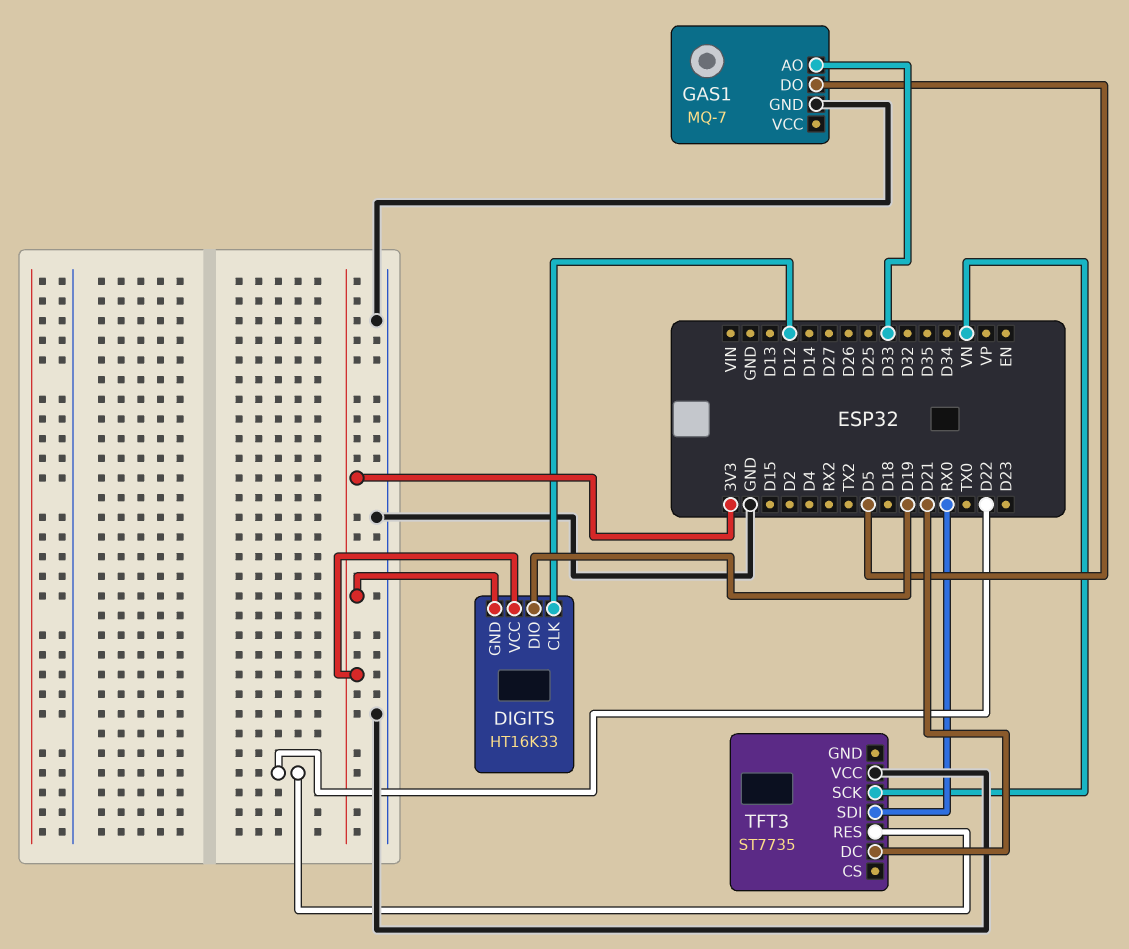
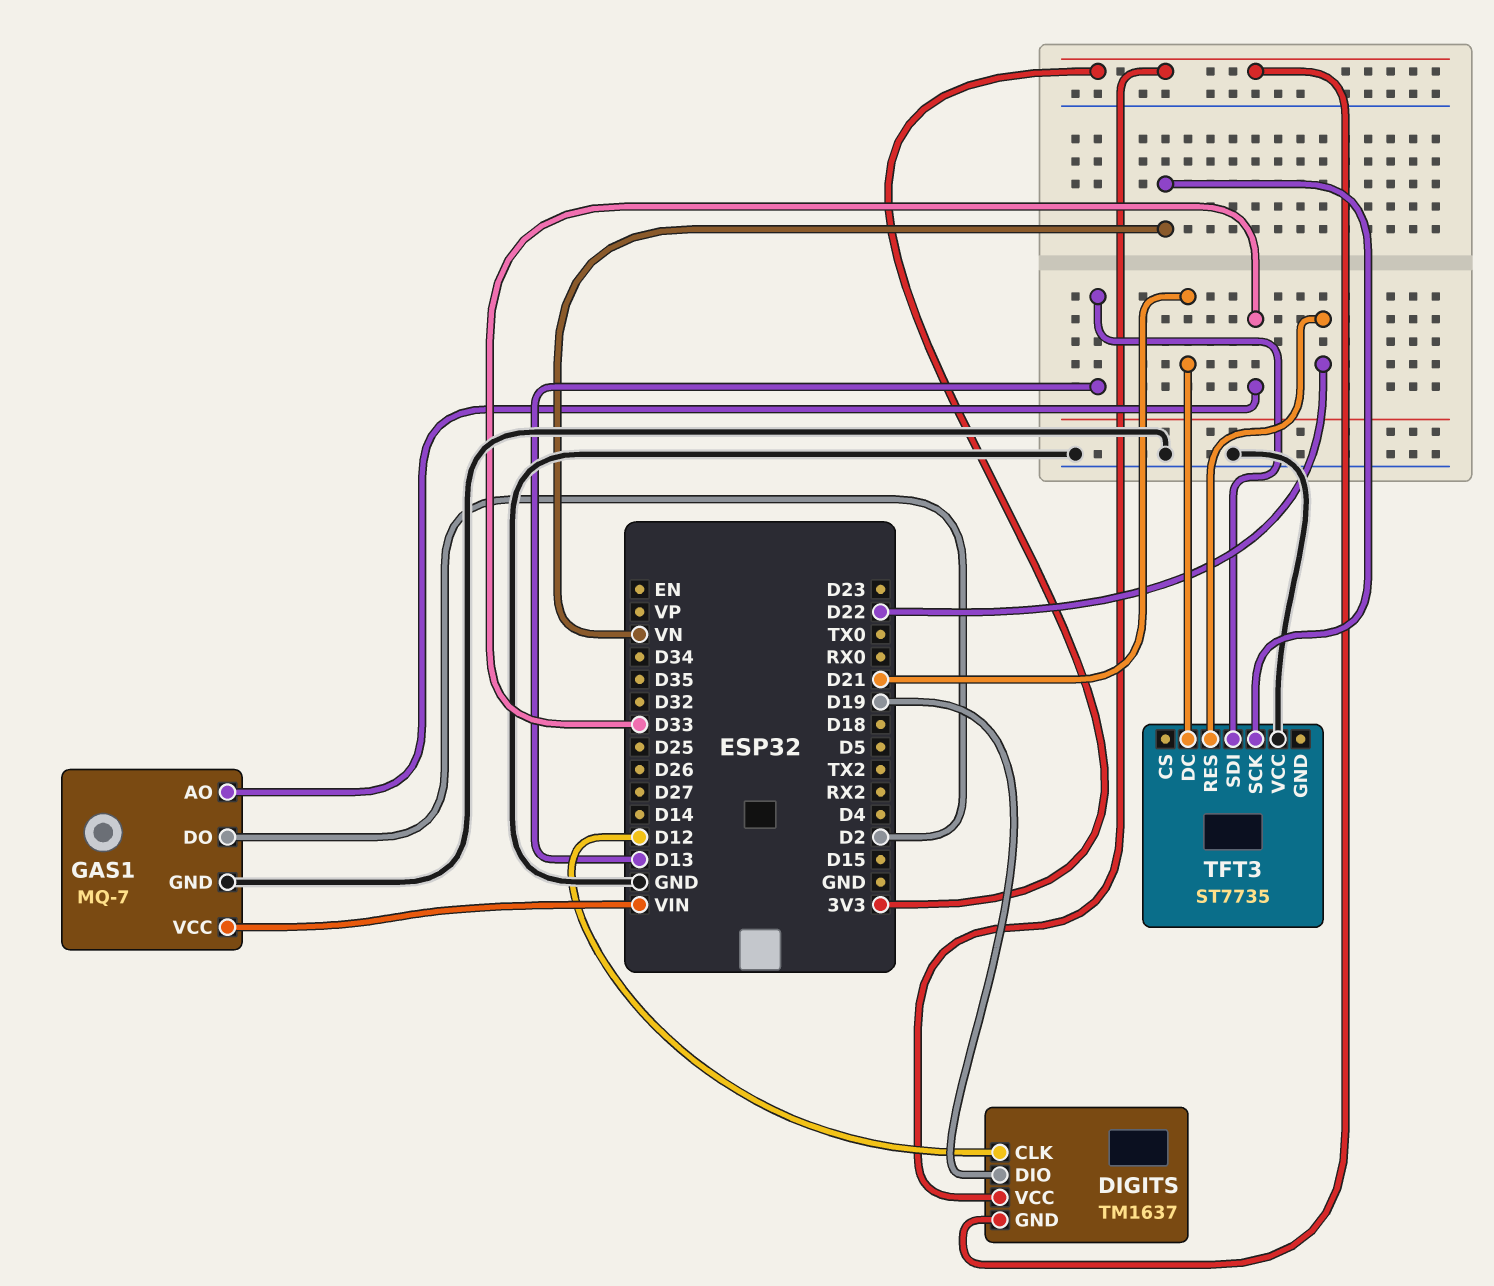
DIGITS: HT16K33 -> TM1637
GAS1 pin DO: D5 -> D2
GAS1 pin VCC: none -> VIN
TFT3 pin SDI: RX0 -> D13

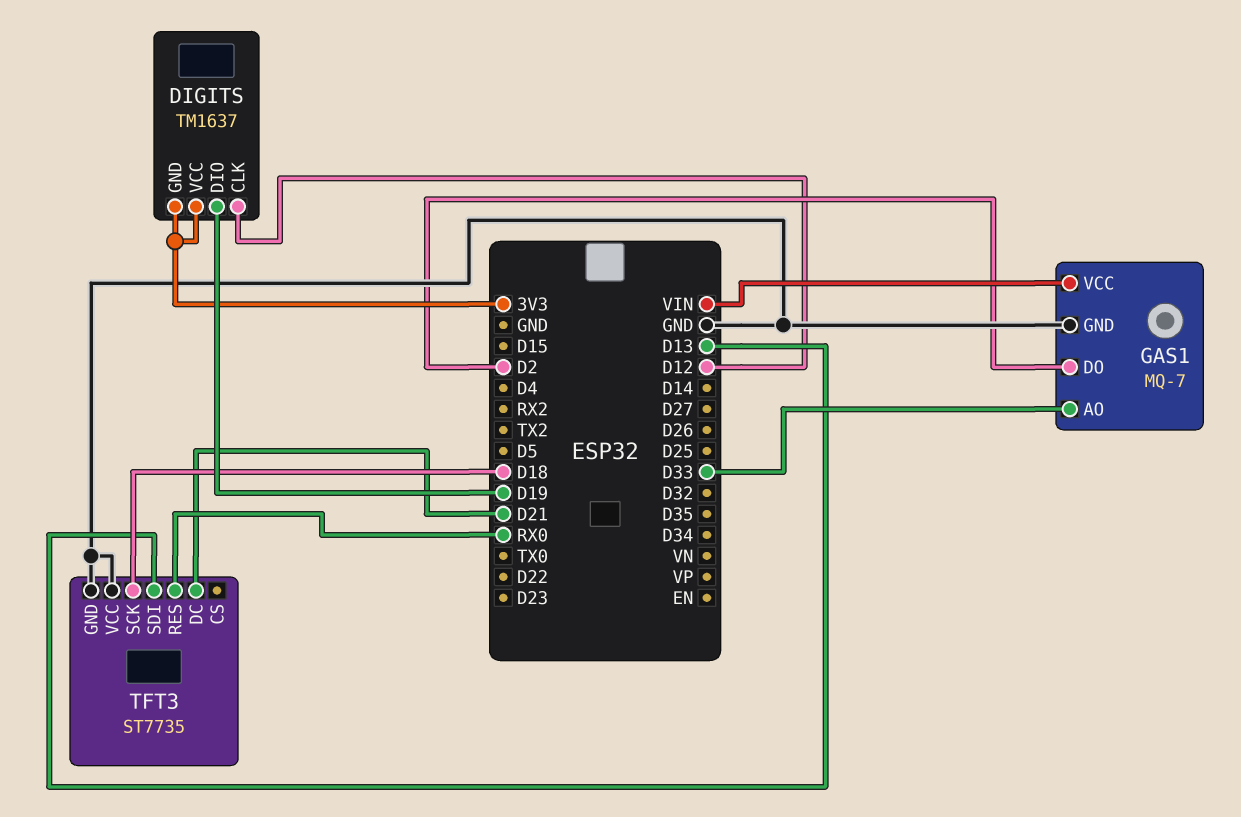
TFT3 pin GND: none -> GND
TFT3 pin RES: D22 -> RX0
TFT3 pin SCK: VN -> D18

